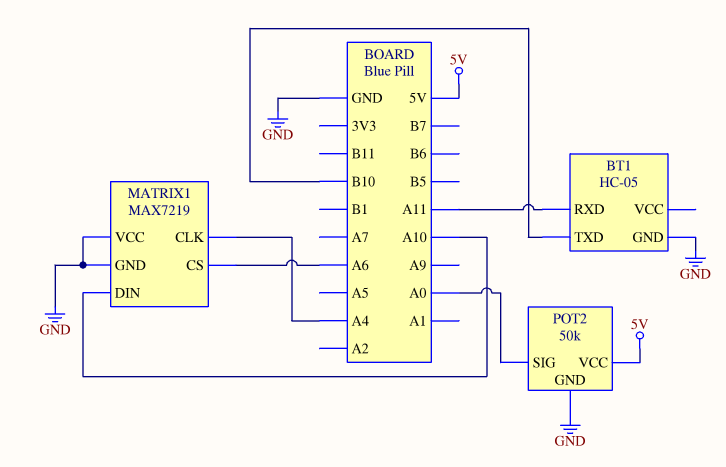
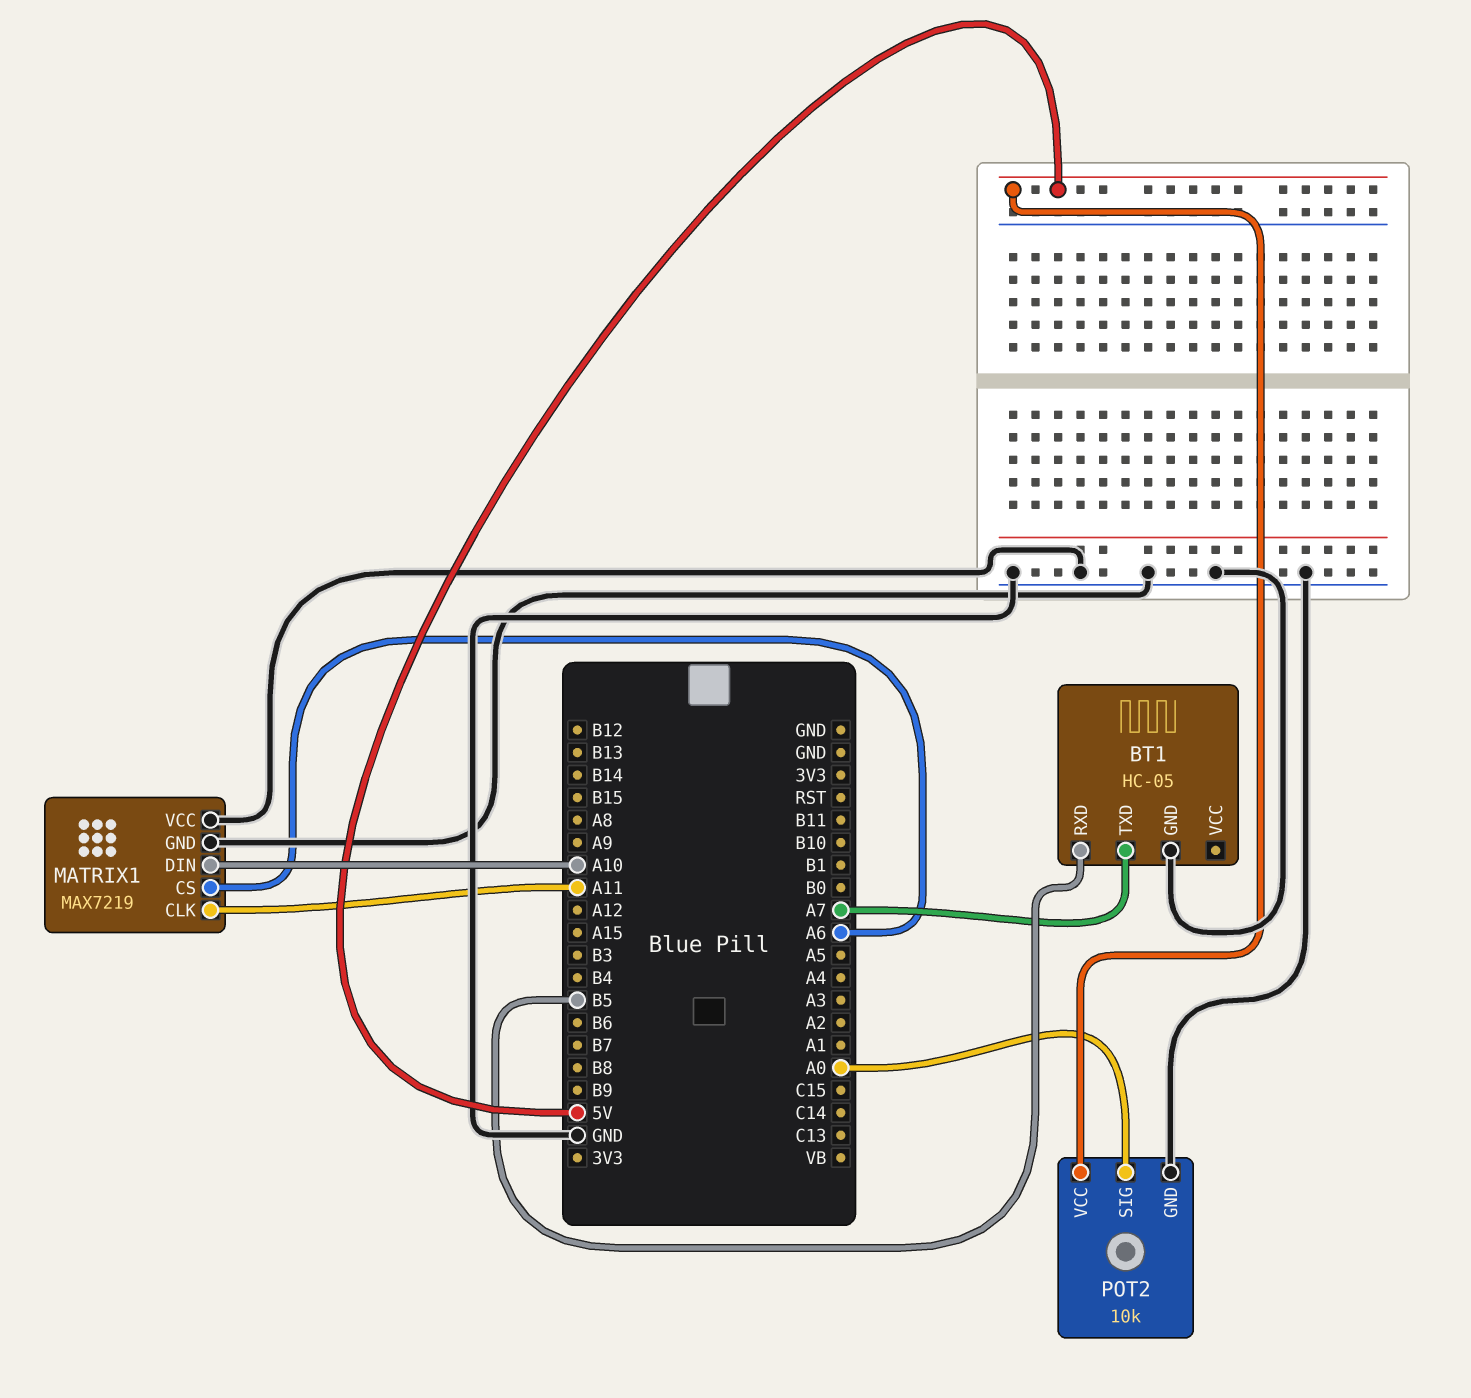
BT1 pin RXD: A11 -> B5
BT1 pin TXD: B10 -> A7
MATRIX1 pin CLK: A4 -> A11
POT2: 50k -> 10k

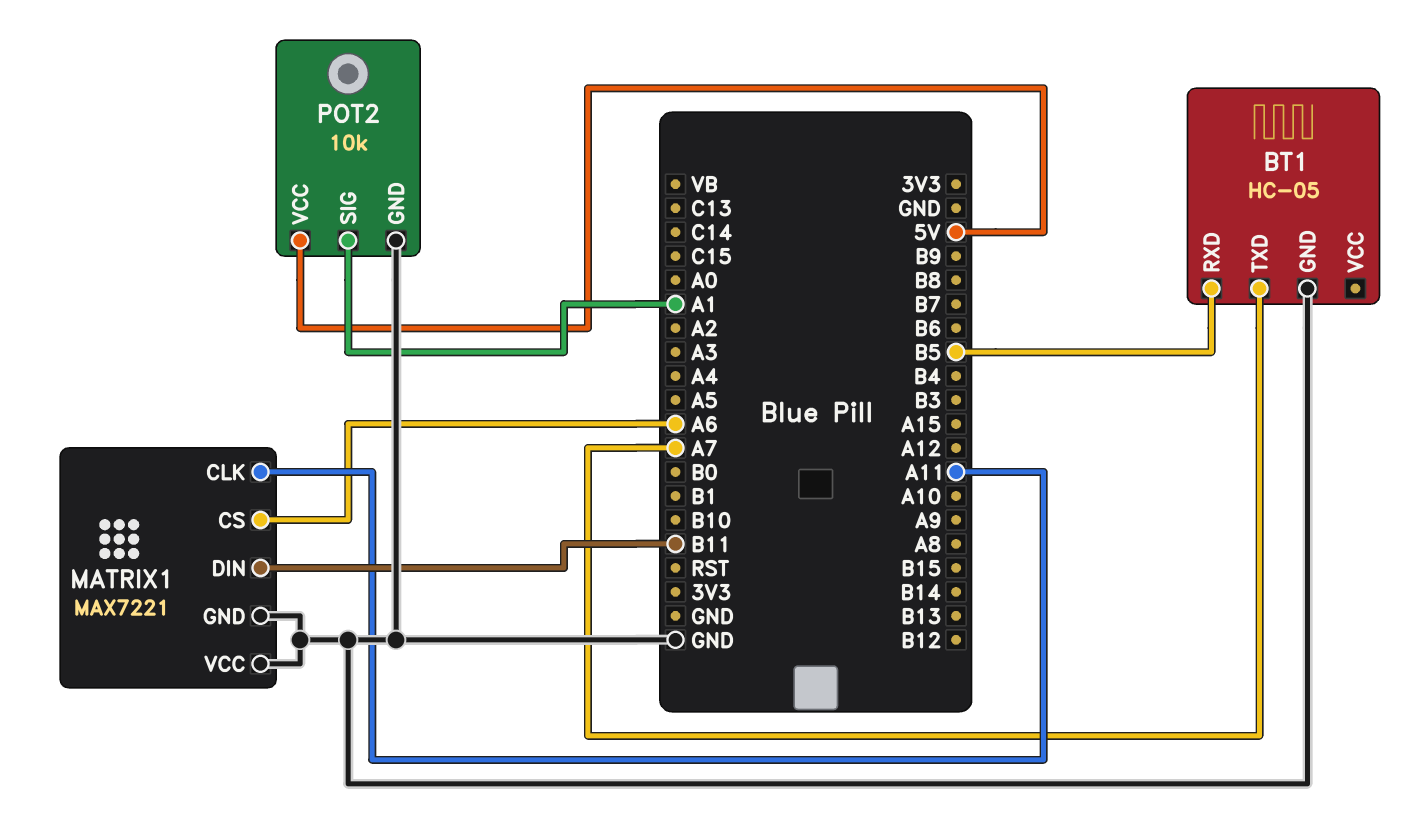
MATRIX1: MAX7219 -> MAX7221
MATRIX1 pin DIN: A10 -> B11
POT2 pin SIG: A0 -> A1

